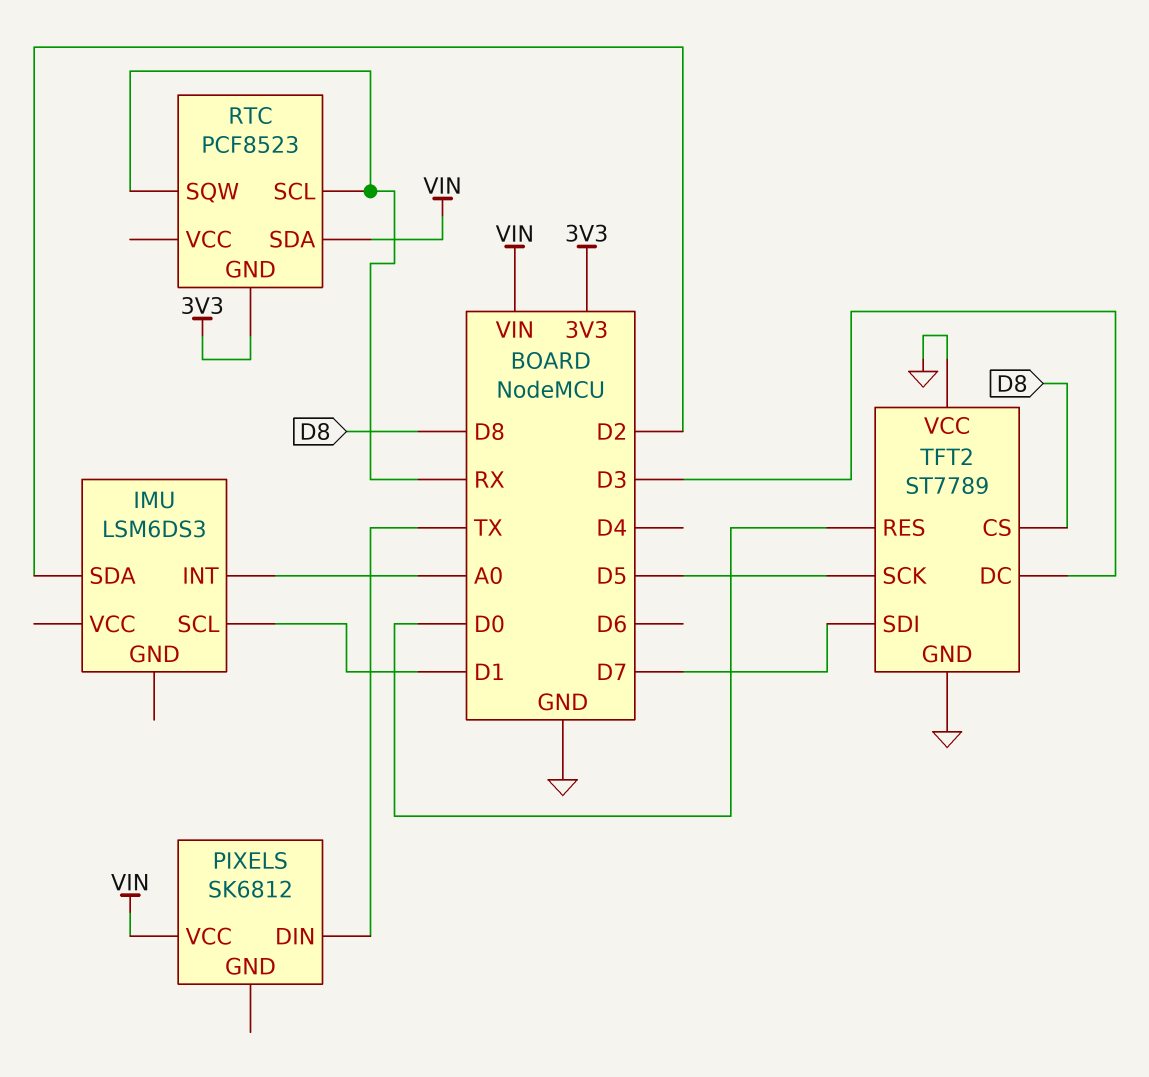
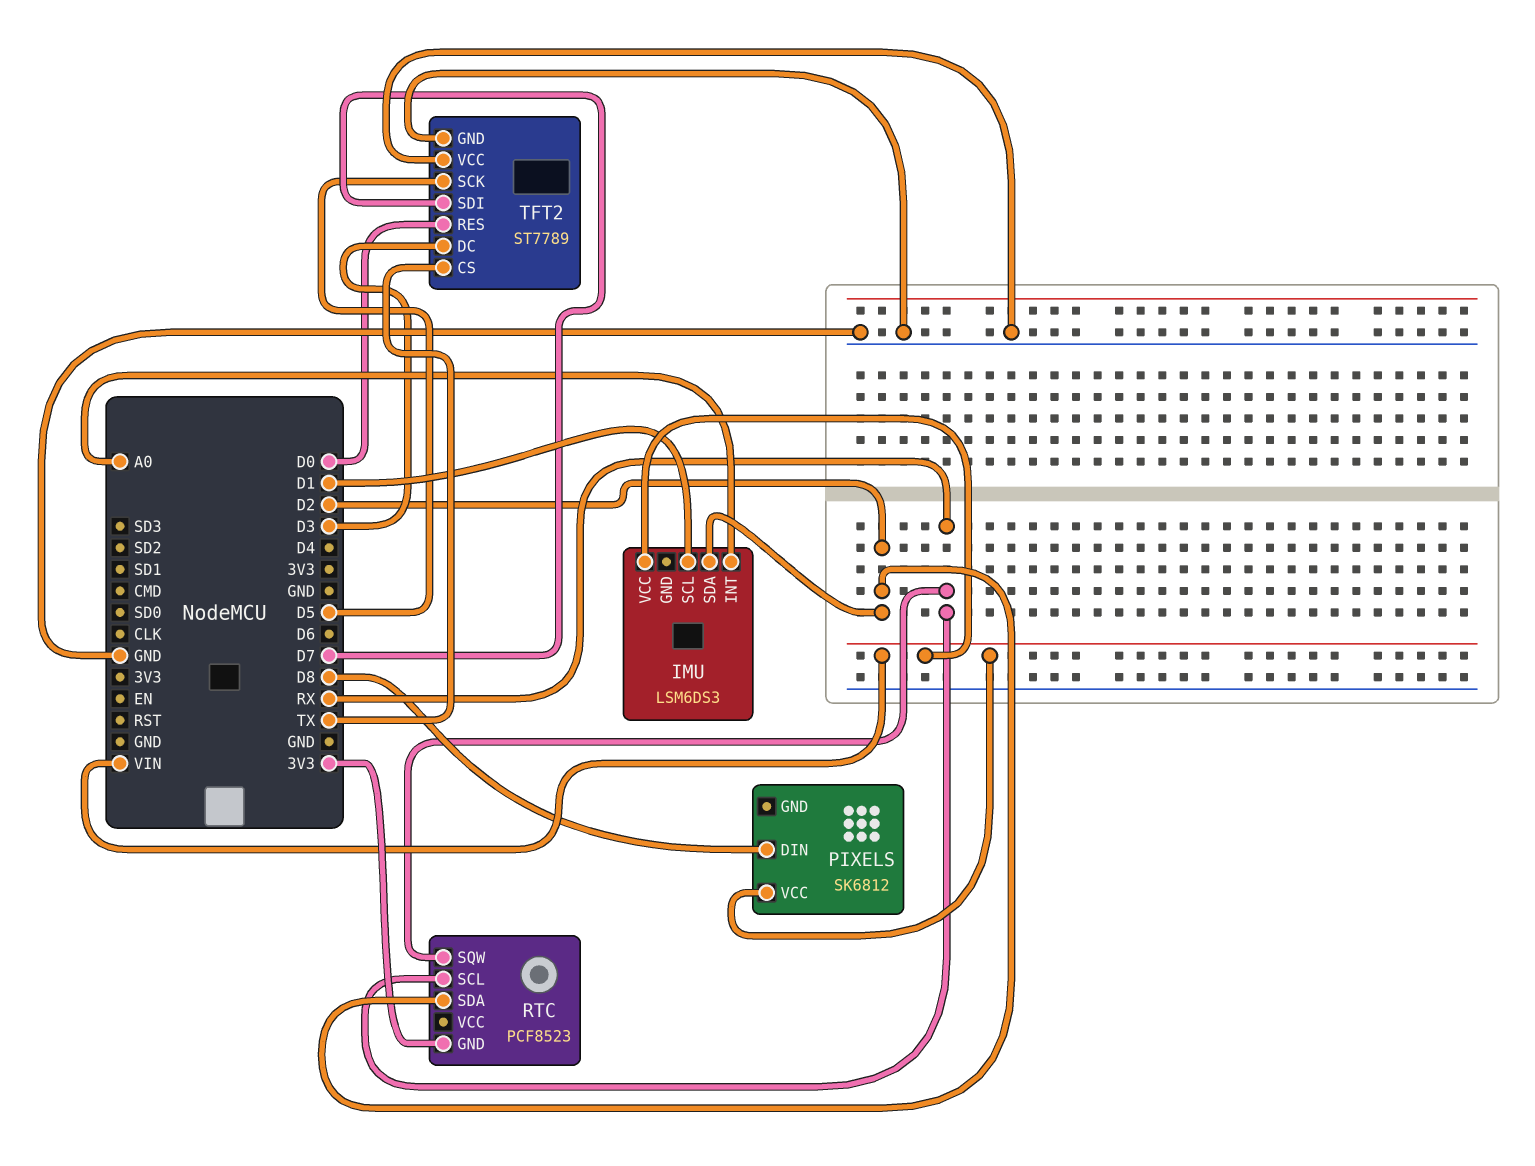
IMU pin VCC: none -> VIN
PIXELS pin DIN: TX -> D8
RTC pin SDA: VIN -> D2
TFT2 pin CS: D8 -> TX

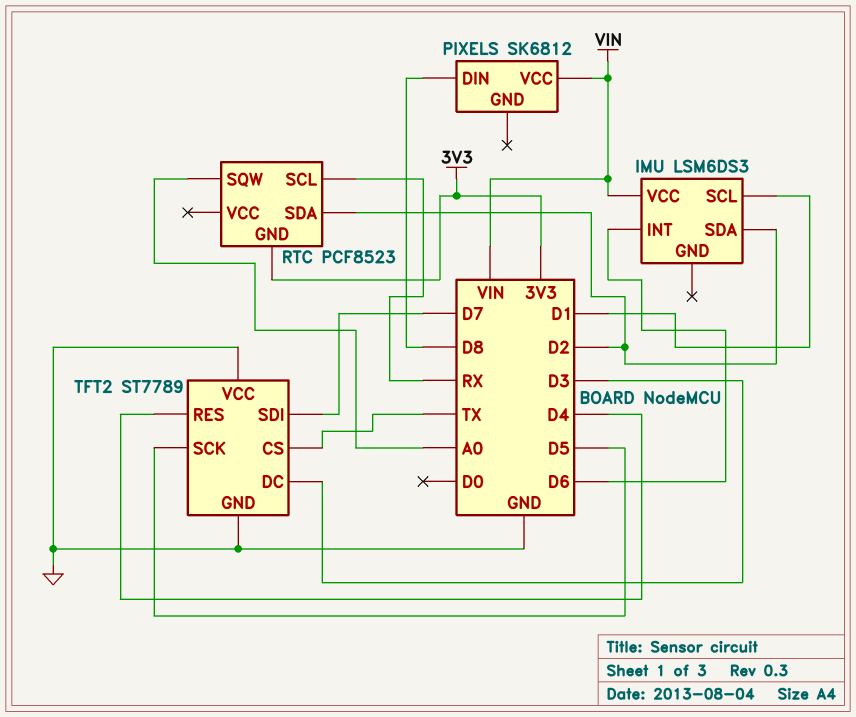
IMU pin INT: A0 -> D6
RTC pin SQW: RX -> A0
TFT2 pin RES: D0 -> D4

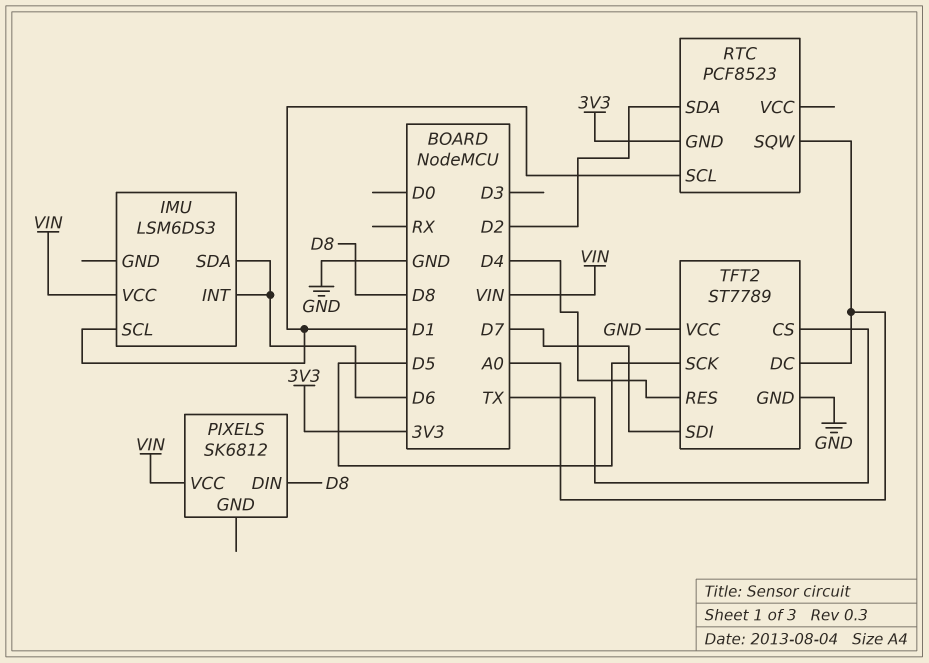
IMU pin SDA: D2 -> D6
RTC pin SCL: RX -> D1
TFT2 pin DC: D3 -> A0

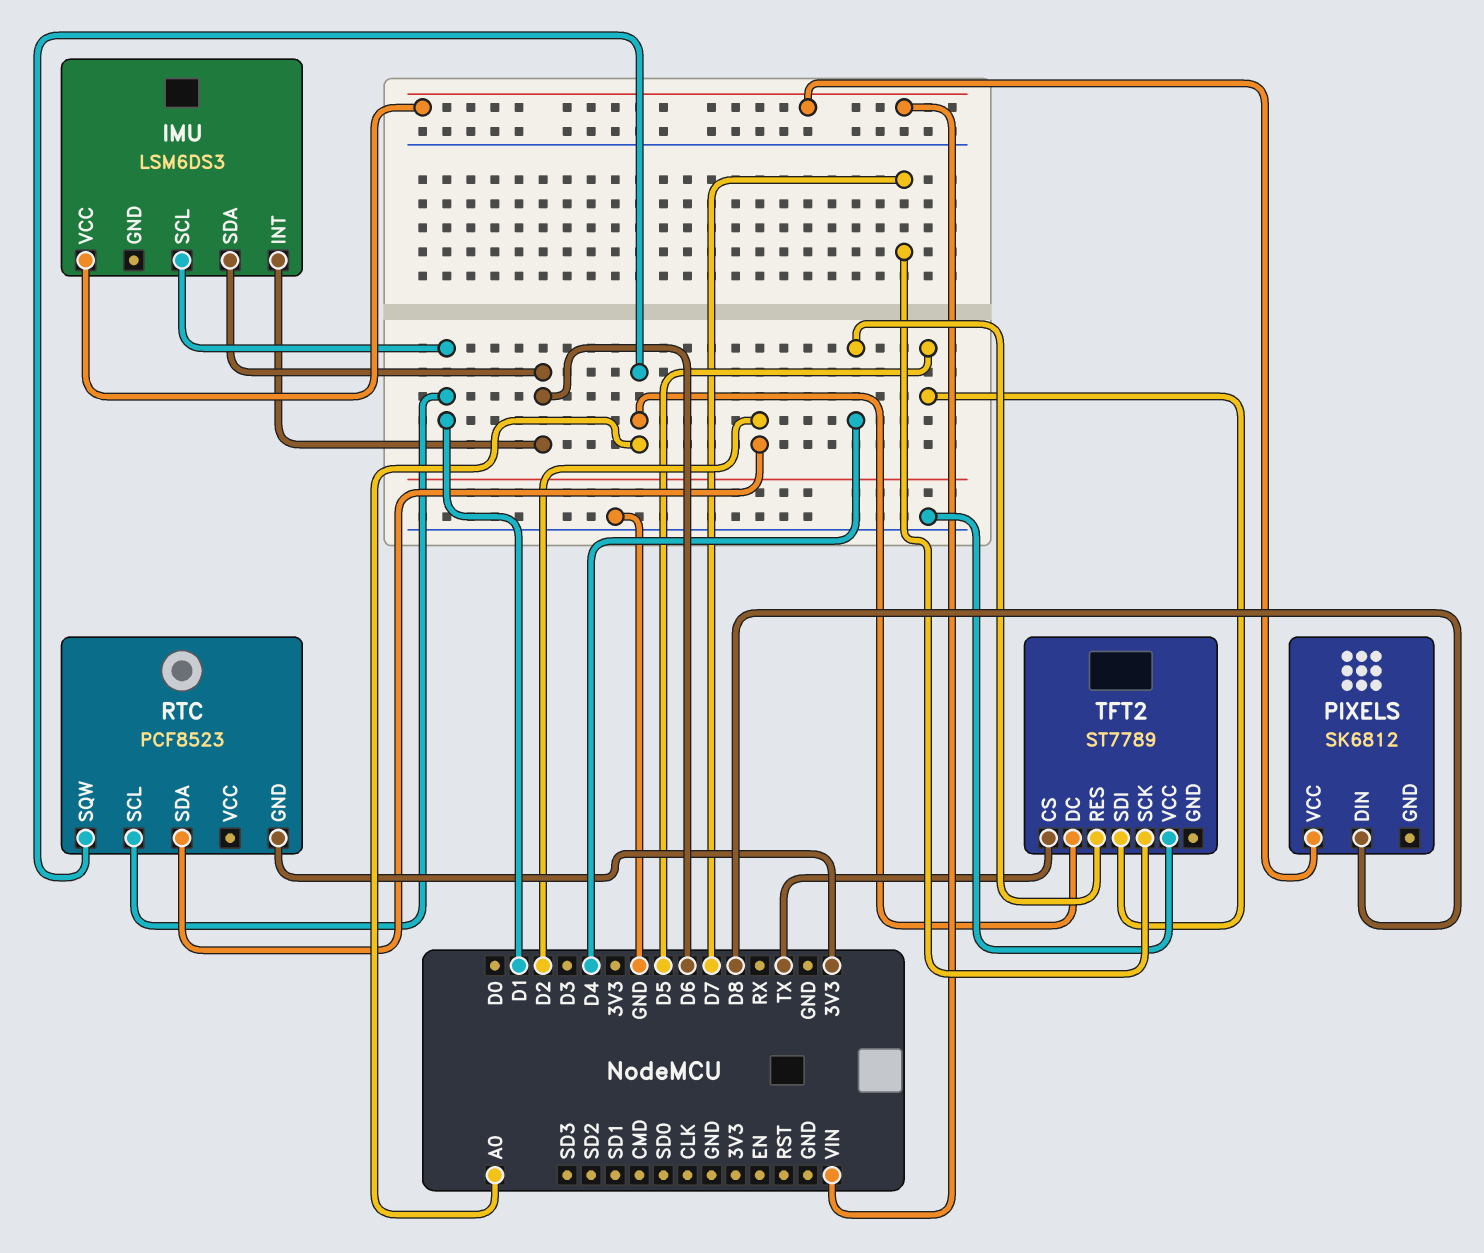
TFT2 pin GND: GND -> none
TFT2 pin SCK: D5 -> D7
TFT2 pin SDI: D7 -> D5

